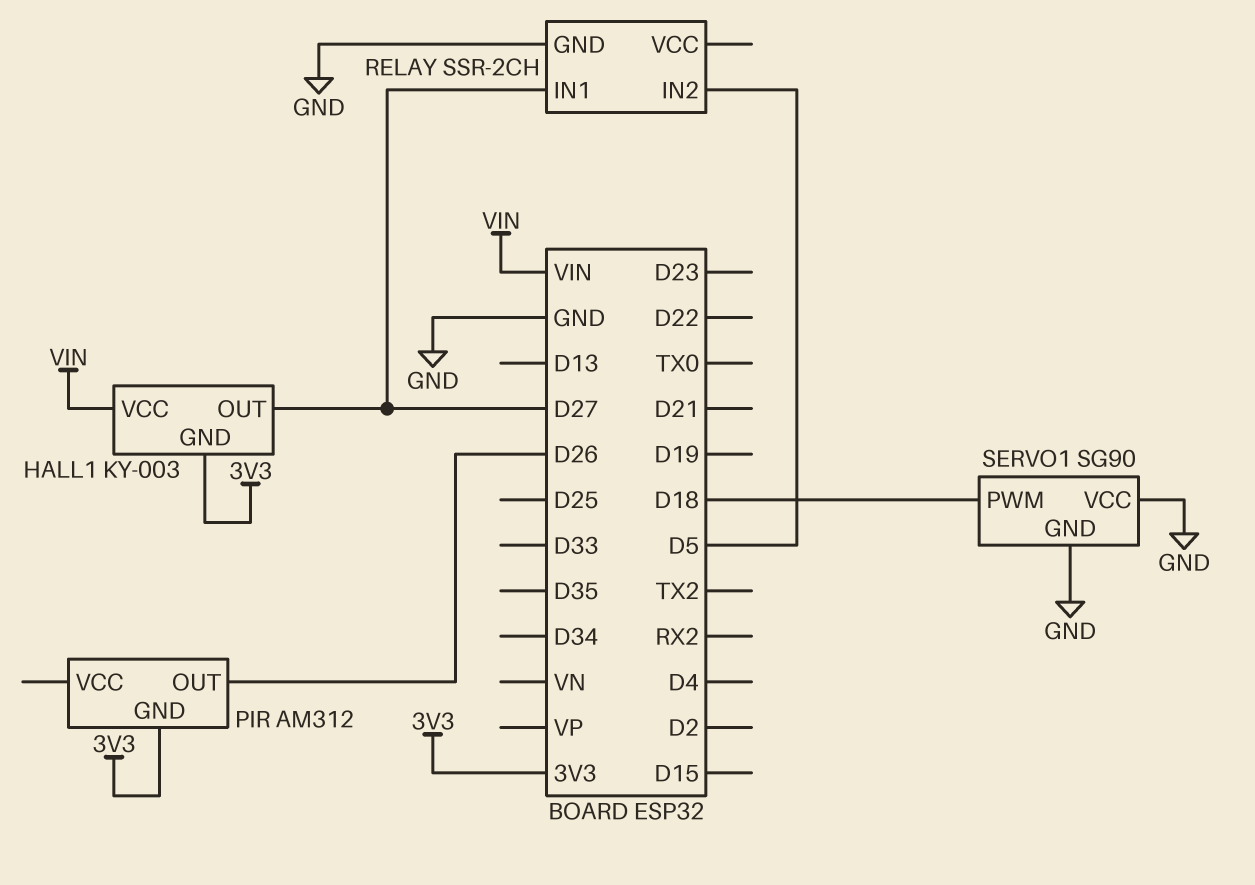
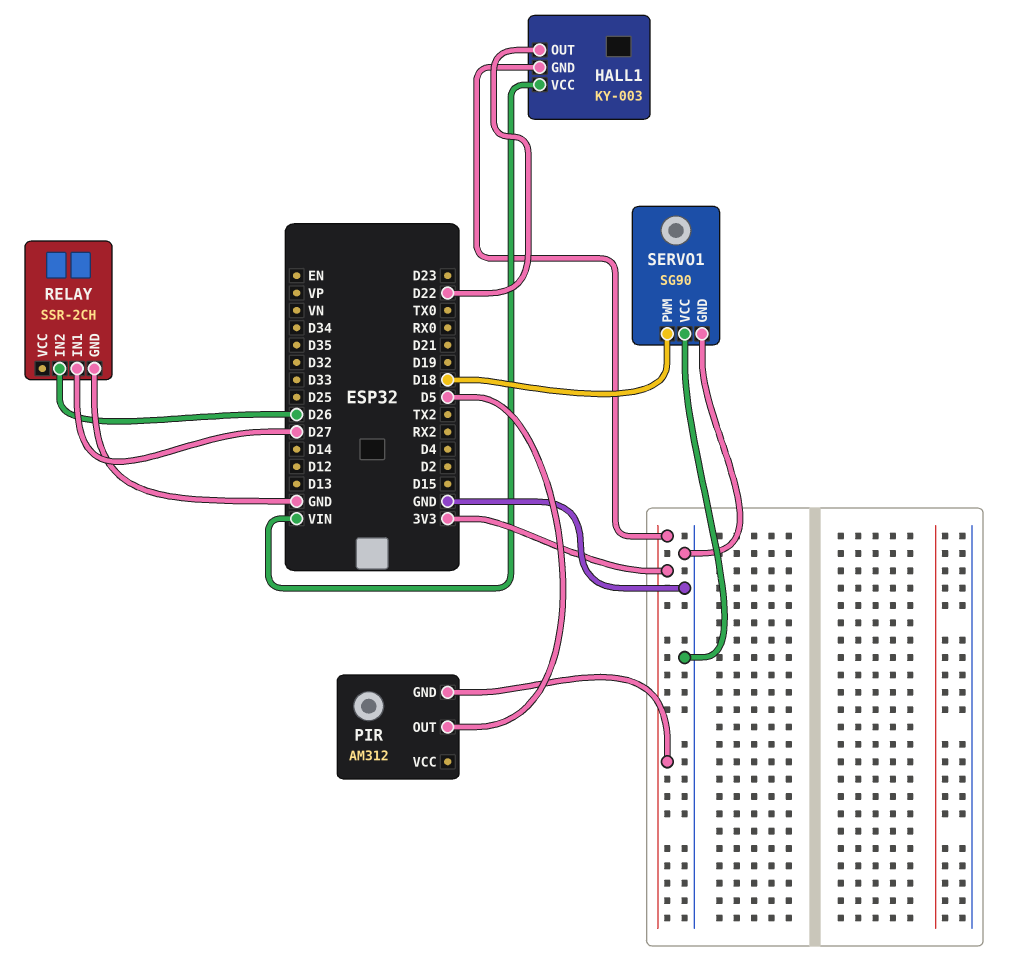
HALL1 pin OUT: D27 -> D22
PIR pin OUT: D26 -> D5
RELAY pin IN2: D5 -> D26

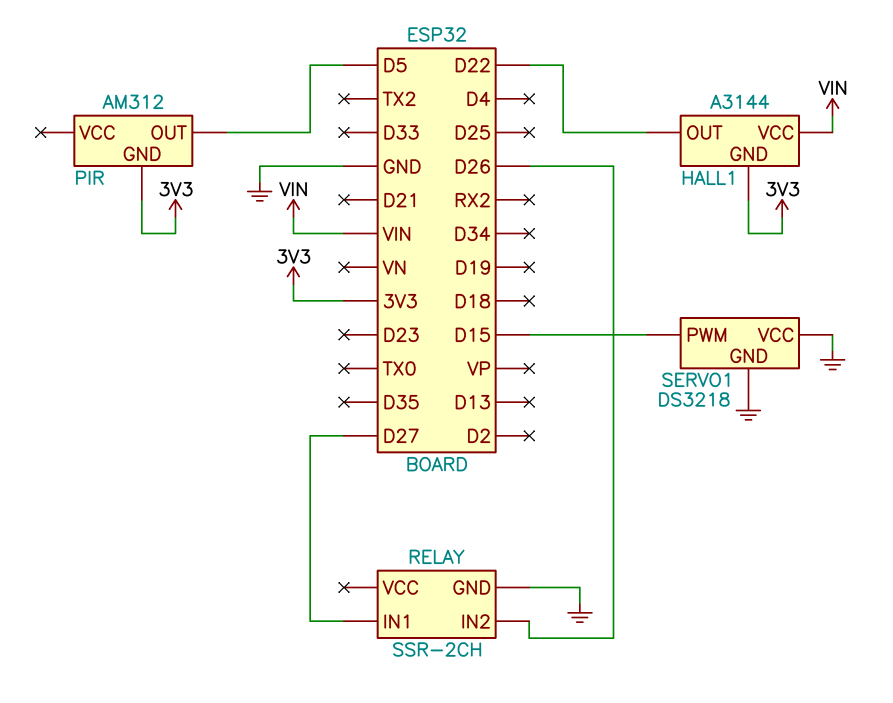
HALL1: KY-003 -> A3144
SERVO1: SG90 -> DS3218
SERVO1 pin PWM: D18 -> D15

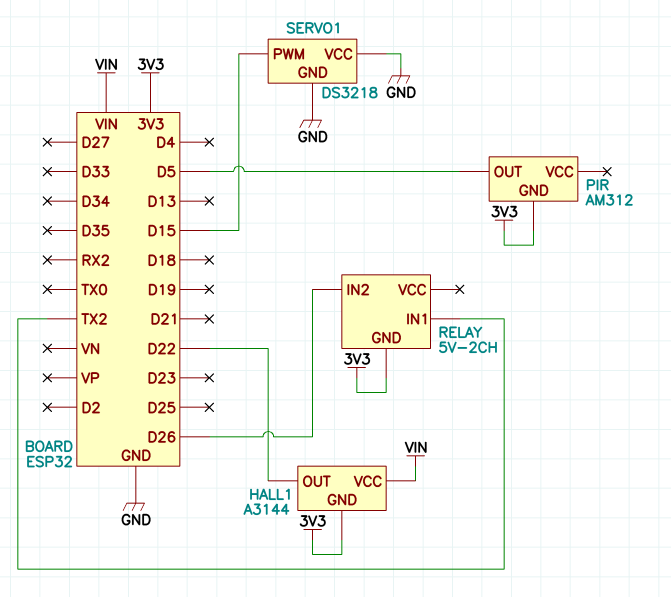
RELAY: SSR-2CH -> 5V-2CH
RELAY pin GND: GND -> 3V3
RELAY pin IN1: D27 -> TX2

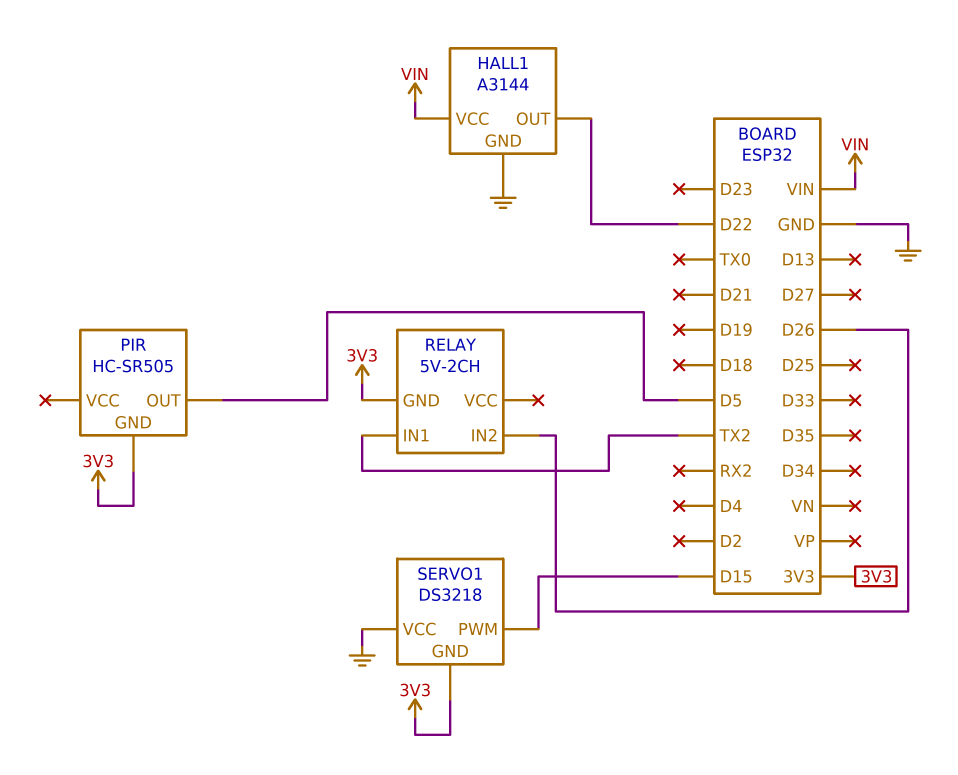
HALL1 pin GND: 3V3 -> GND
PIR: AM312 -> HC-SR505
SERVO1 pin GND: GND -> 3V3

